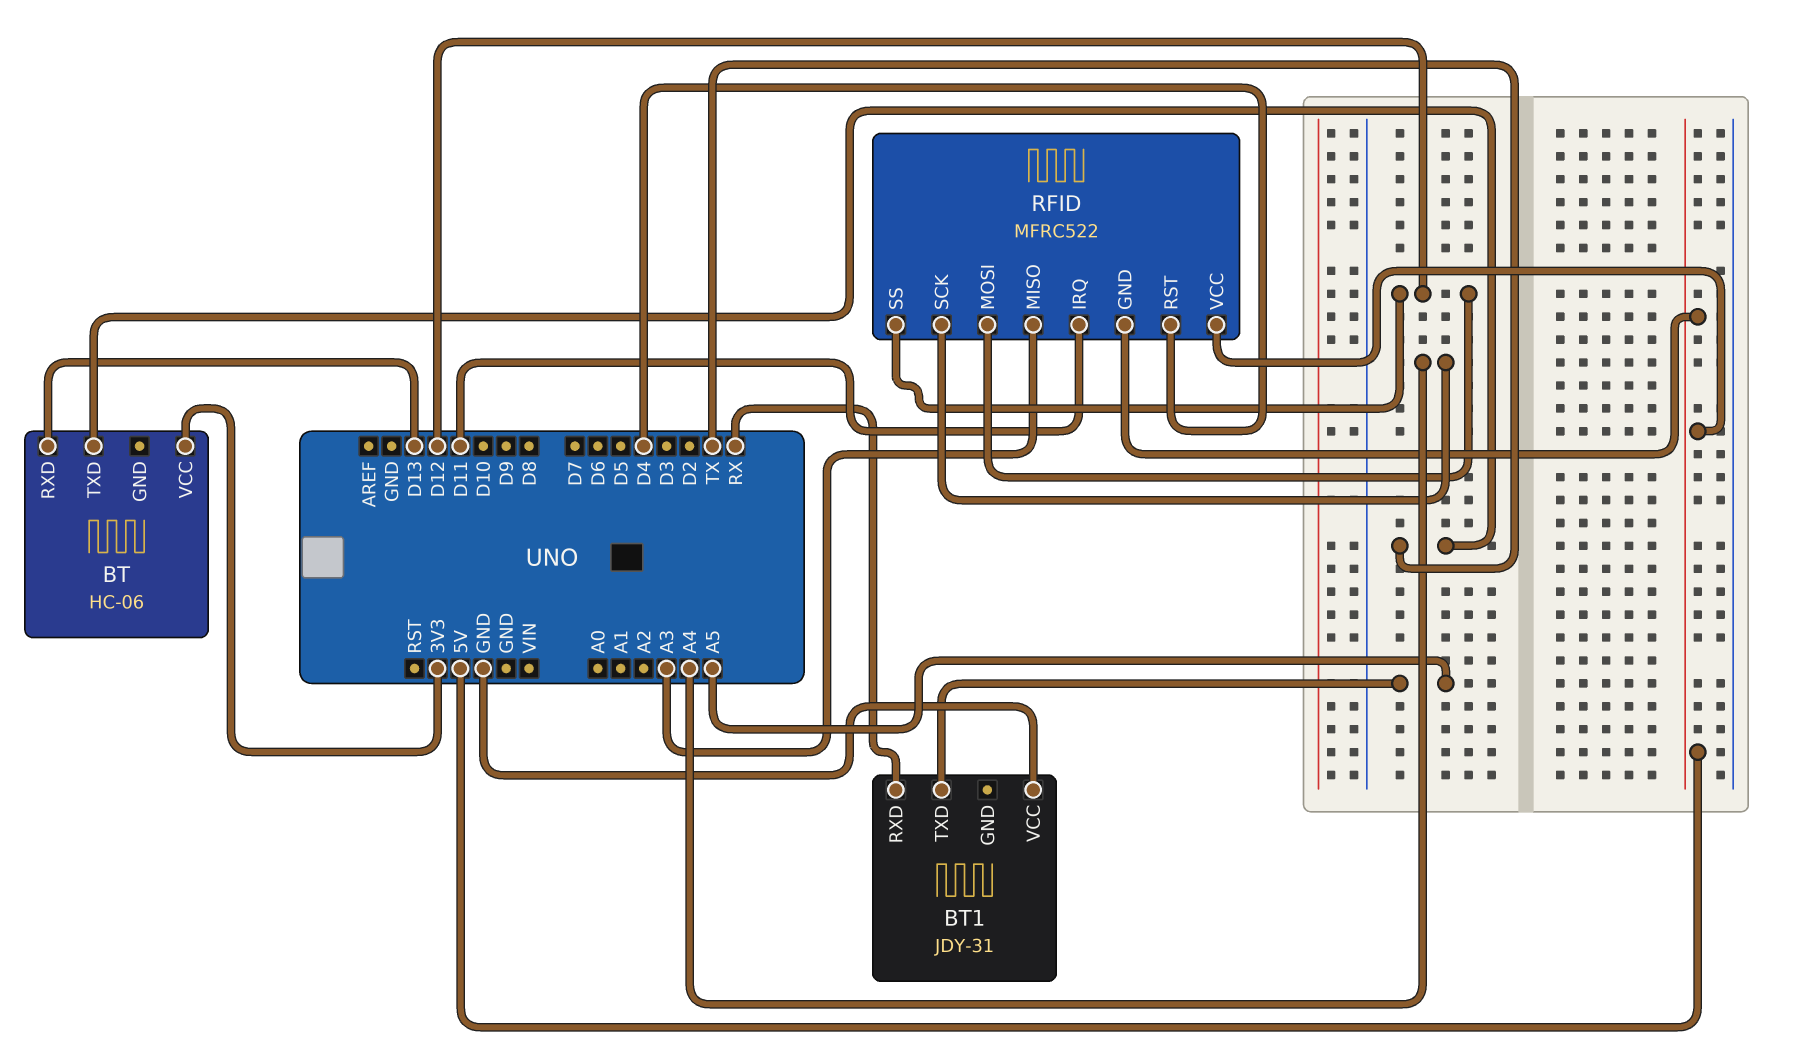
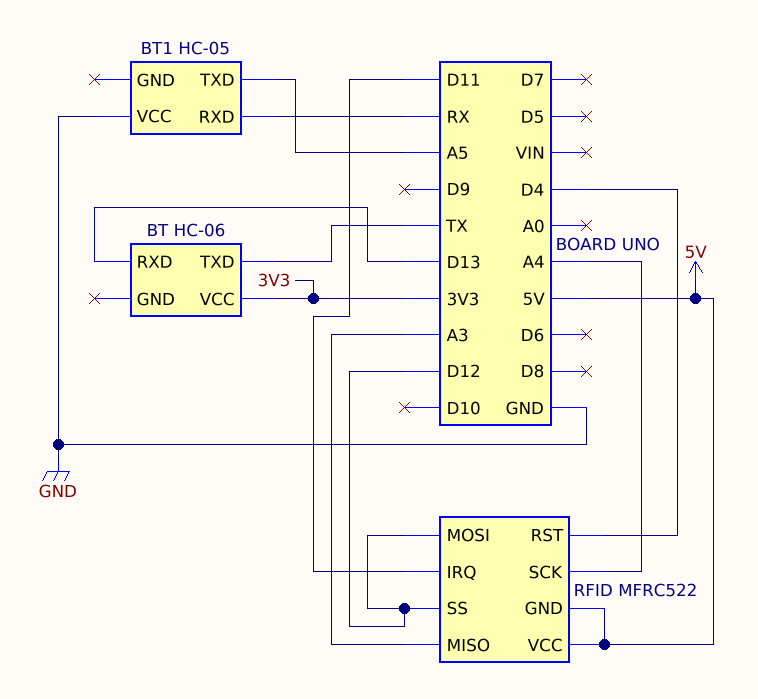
BT1: JDY-31 -> HC-05

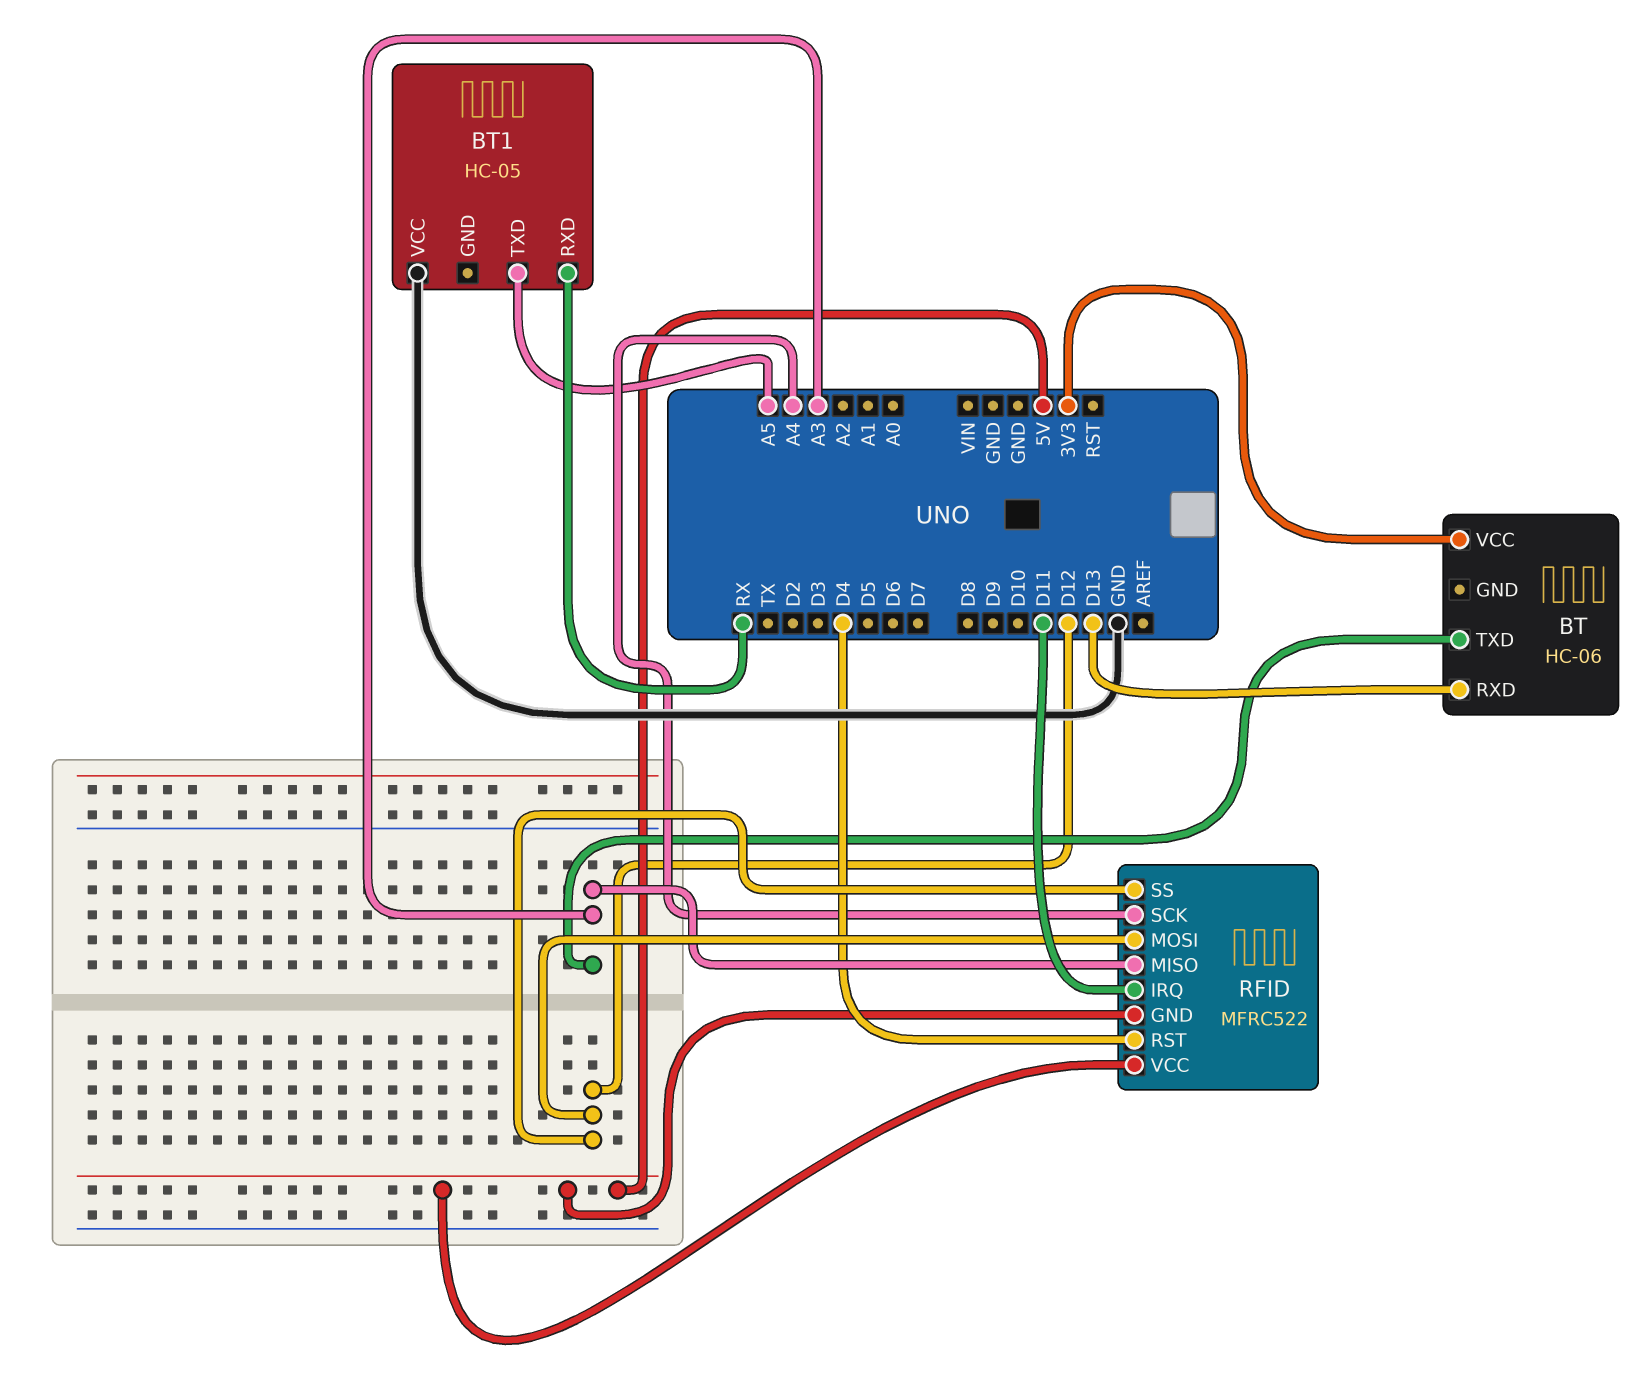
BT pin TXD: TX -> A3

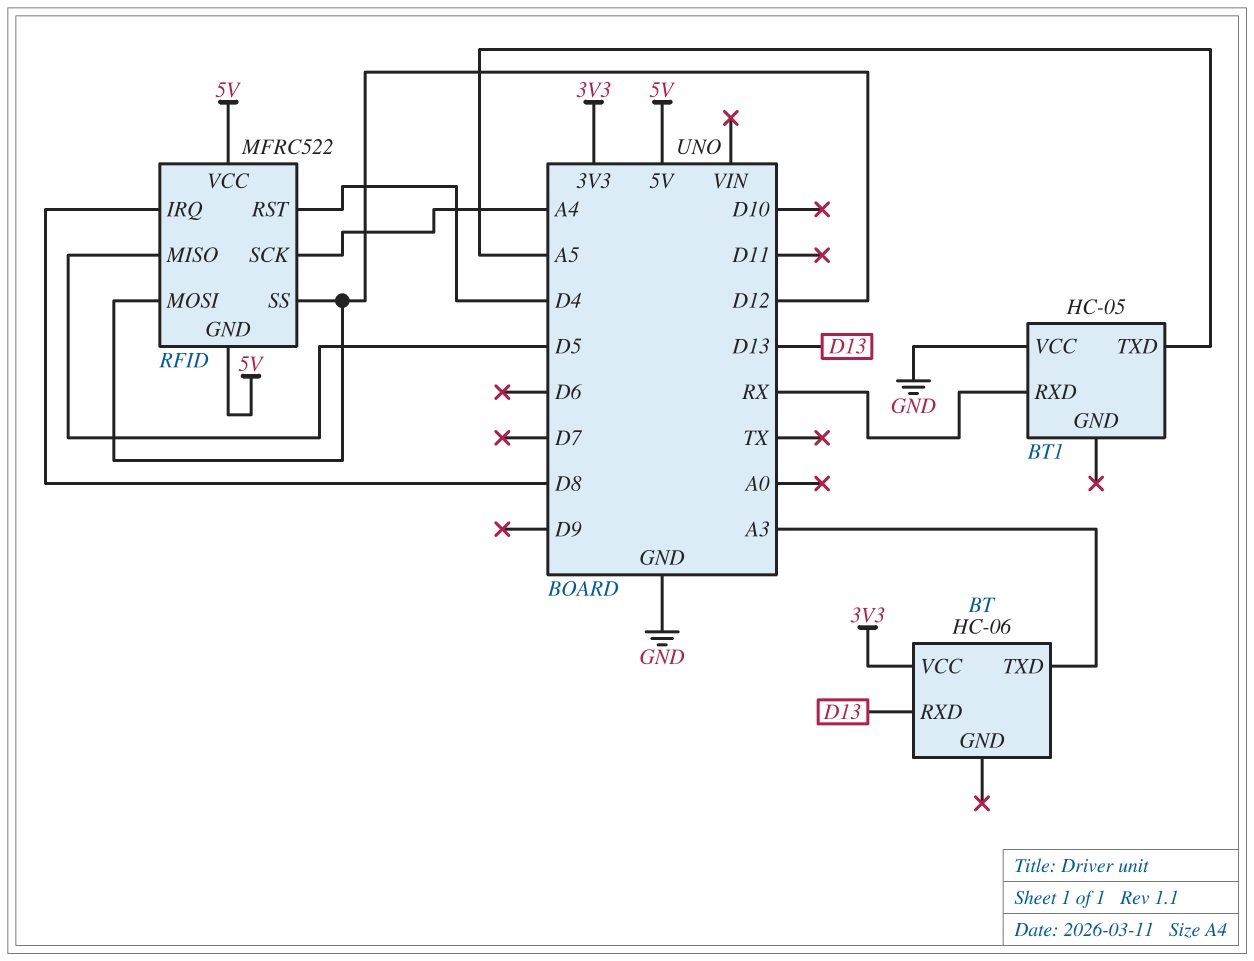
RFID pin IRQ: D11 -> D8
RFID pin MISO: A3 -> D5

